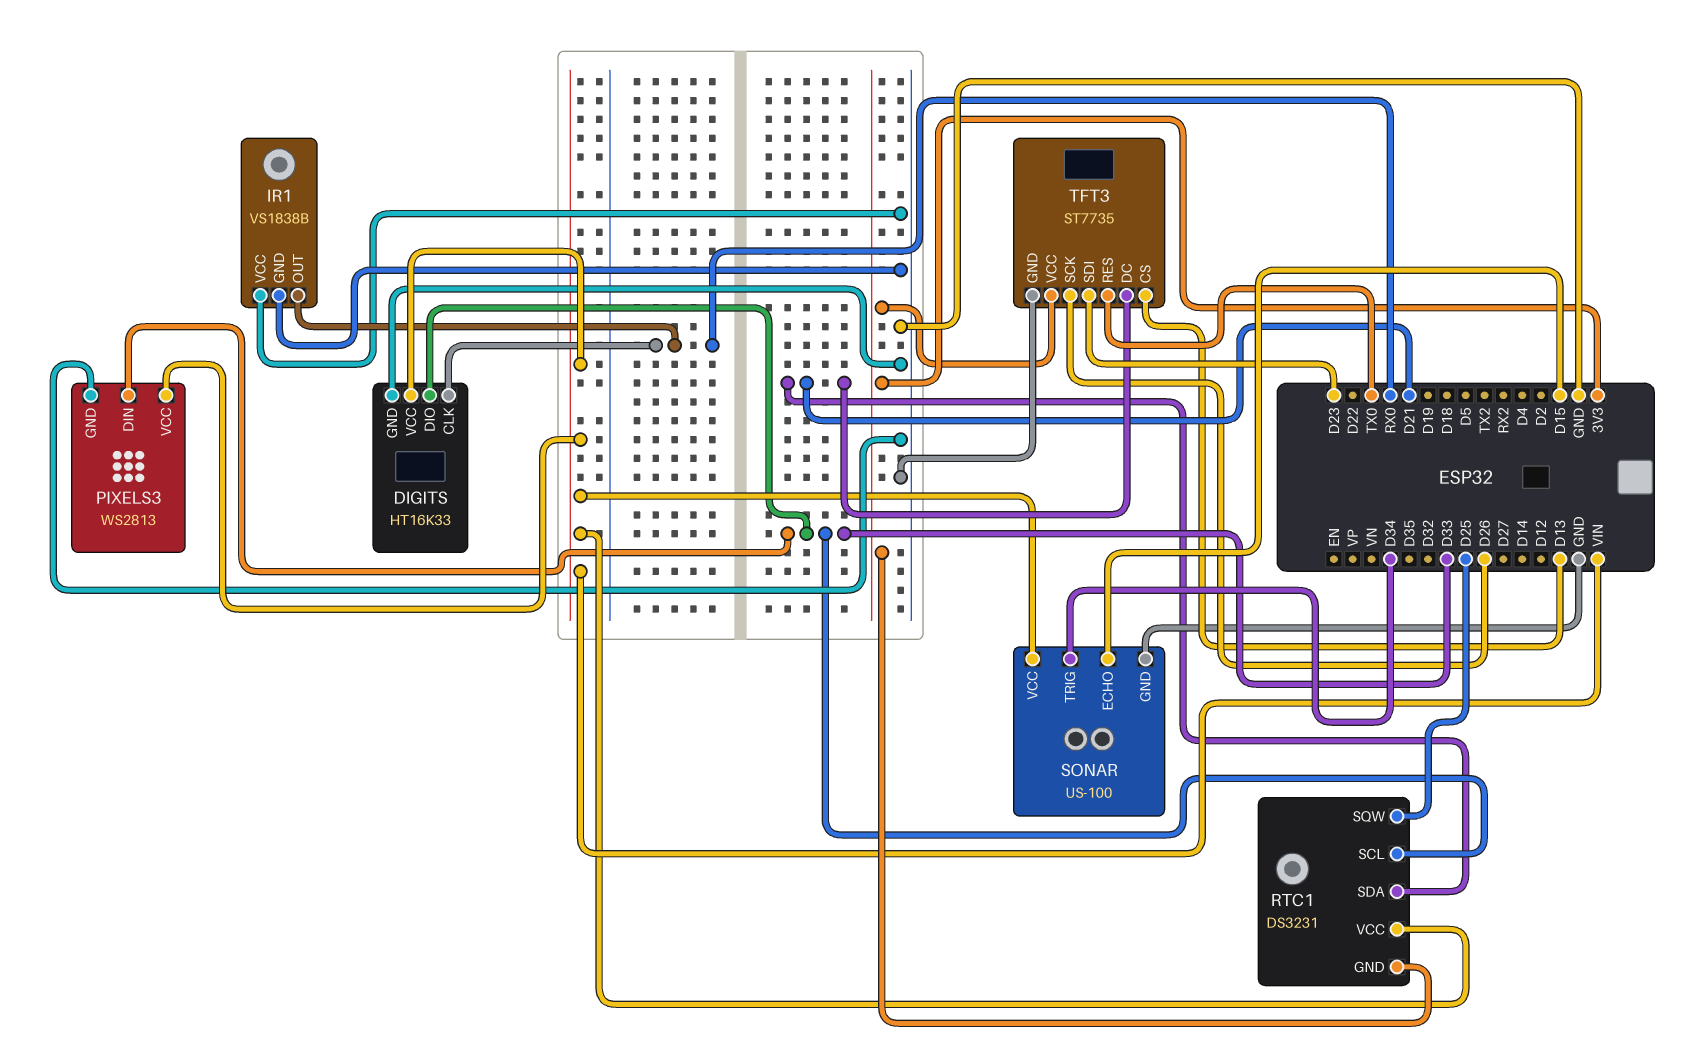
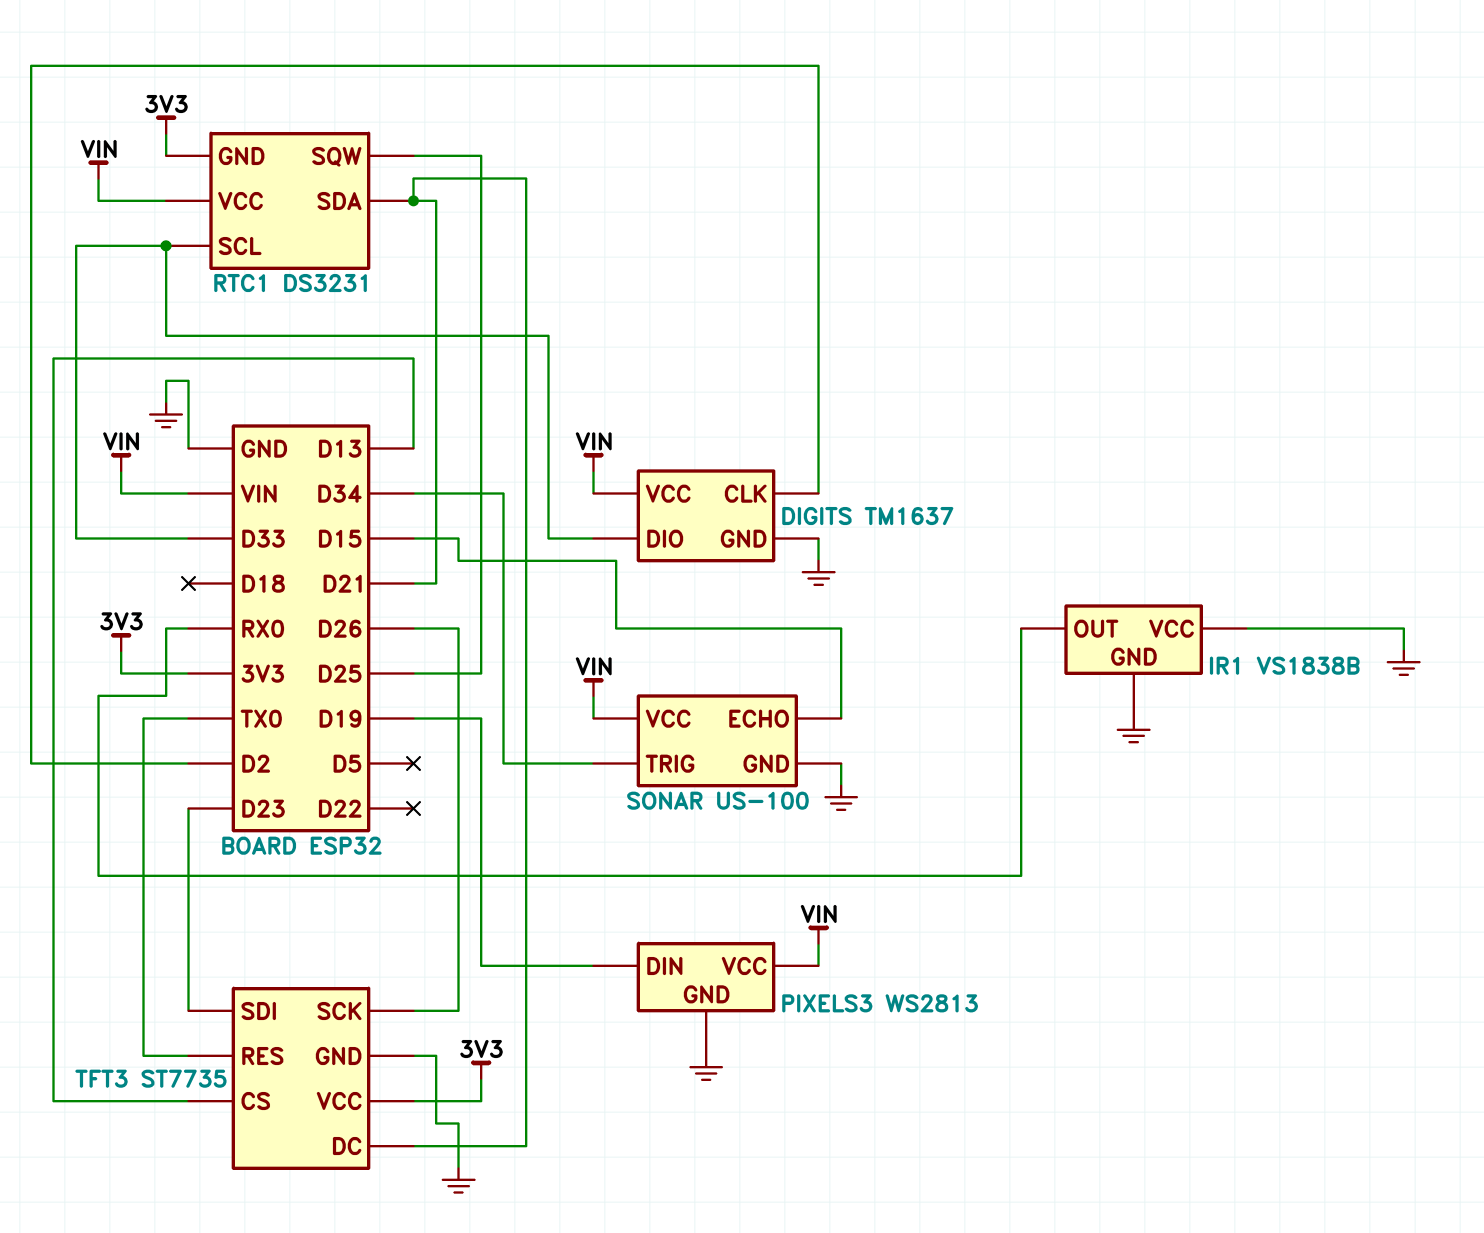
DIGITS: HT16K33 -> TM1637
DIGITS pin CLK: RX0 -> D2
PIXELS3 pin DIN: D33 -> D19

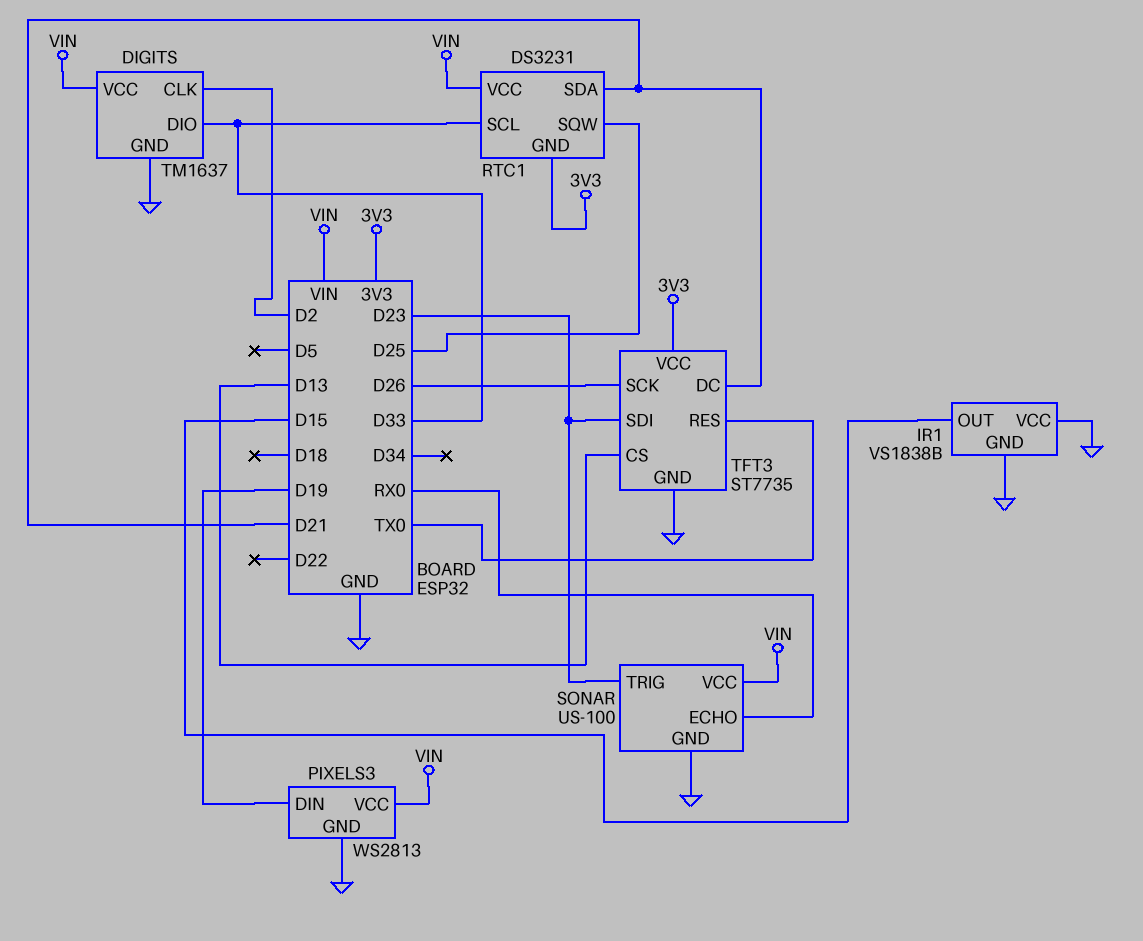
IR1 pin OUT: RX0 -> D15
SONAR pin ECHO: D15 -> RX0
SONAR pin TRIG: D34 -> D23

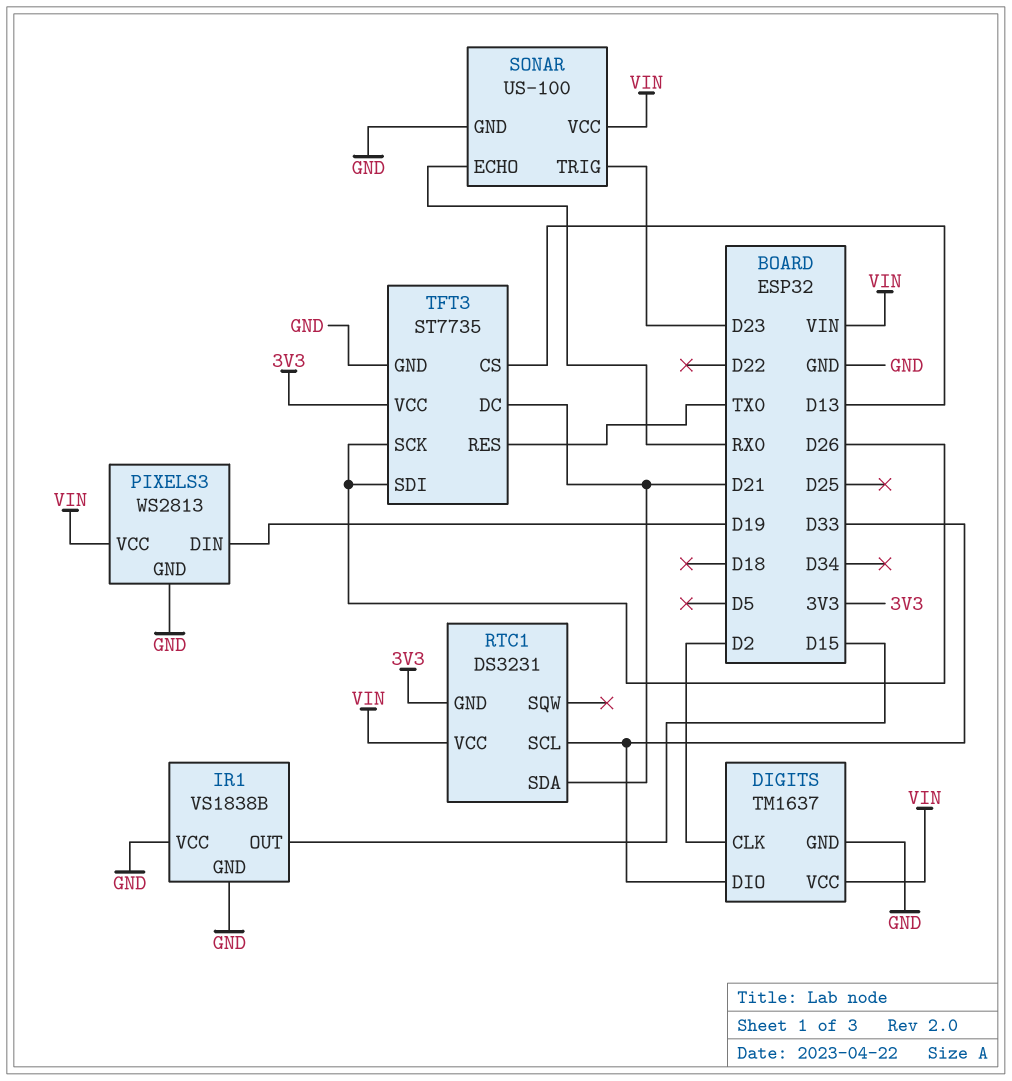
RTC1 pin SQW: D25 -> none
TFT3 pin SDI: D23 -> D26

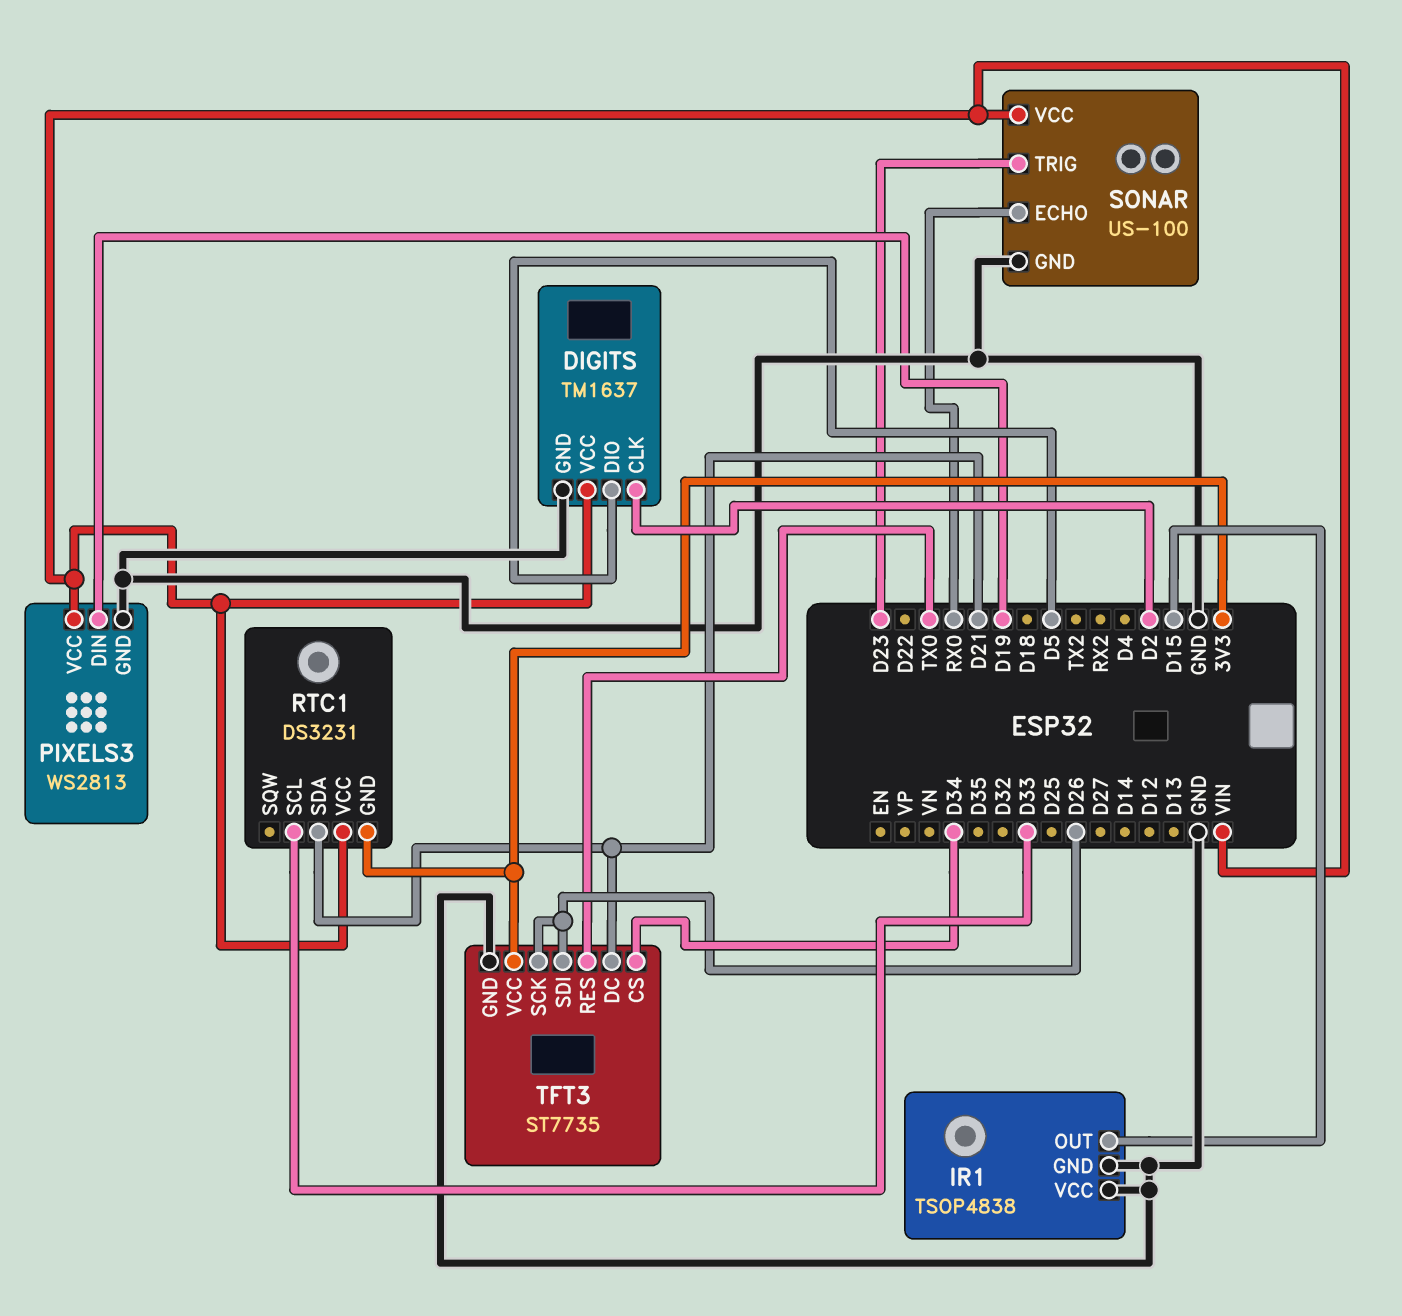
DIGITS pin DIO: D33 -> D5
IR1: VS1838B -> TSOP4838
TFT3 pin CS: D13 -> D34

